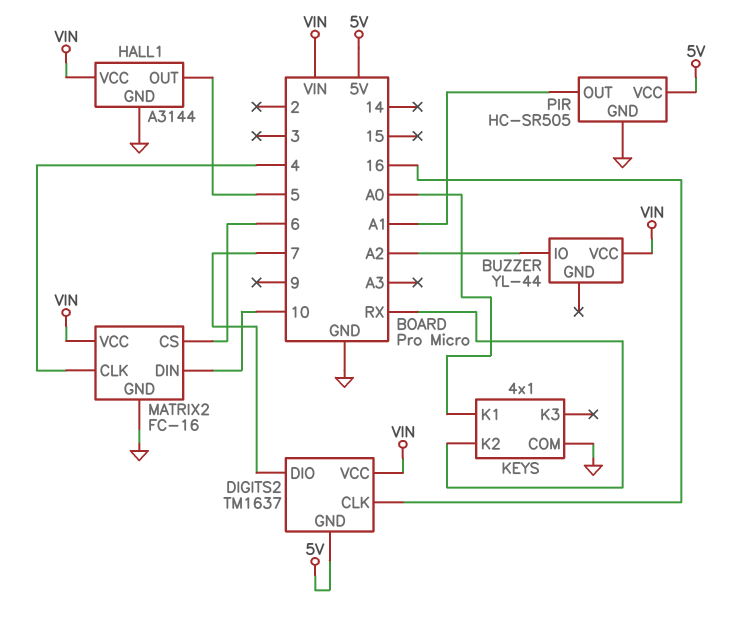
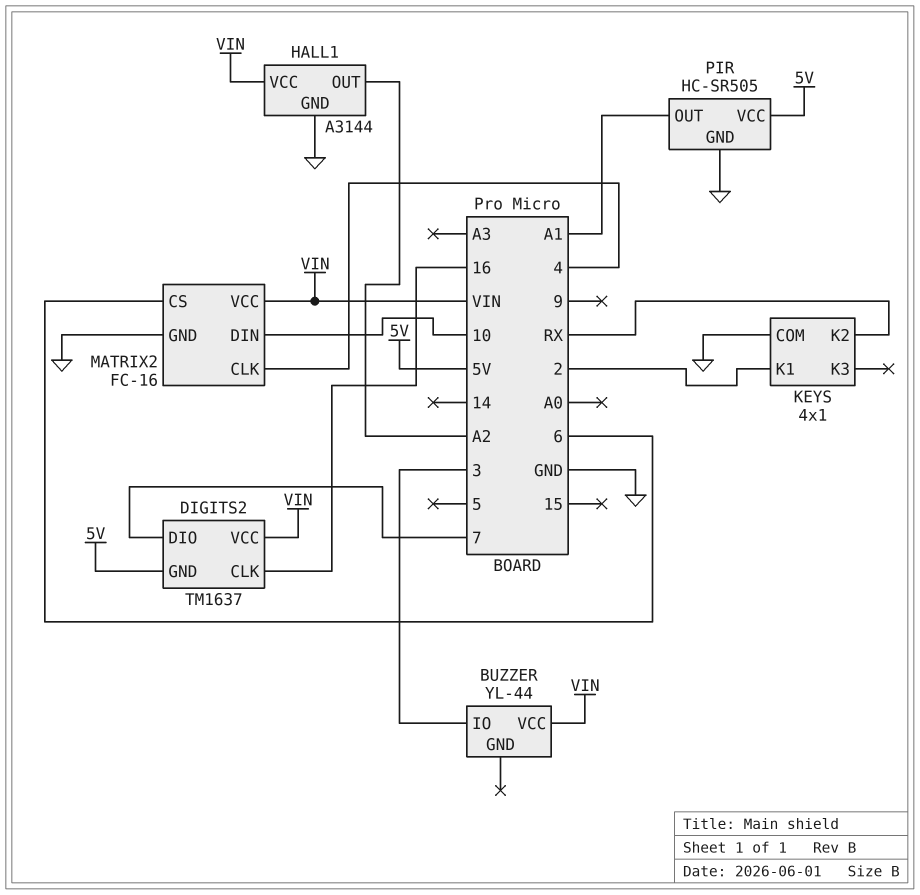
BUZZER pin IO: A2 -> 3
HALL1 pin OUT: 5 -> A2
KEYS pin K1: A0 -> 2

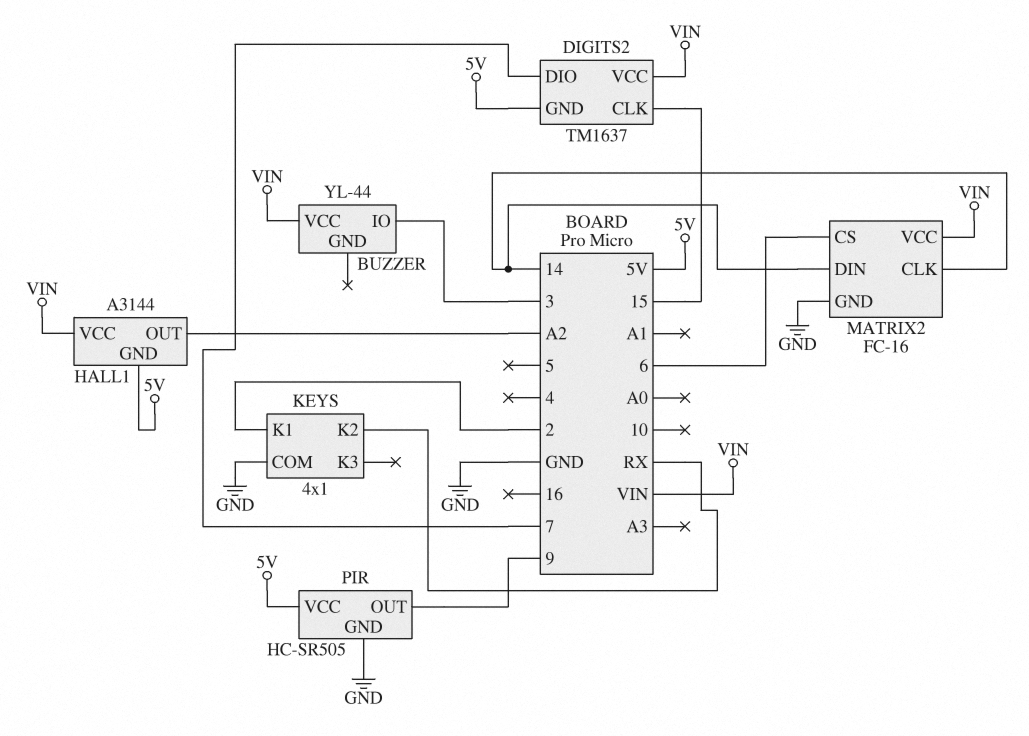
DIGITS2 pin CLK: 16 -> 15
HALL1 pin GND: GND -> 5V
MATRIX2 pin CLK: 4 -> 14
MATRIX2 pin DIN: 10 -> 14
PIR pin OUT: A1 -> 9

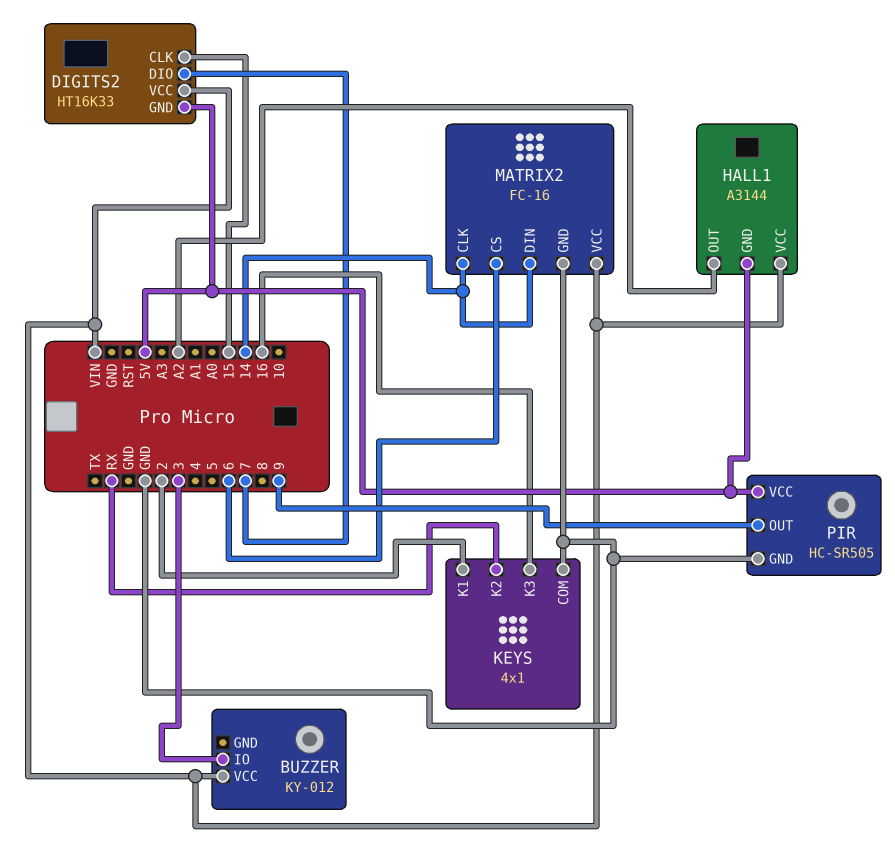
BUZZER: YL-44 -> KY-012
DIGITS2: TM1637 -> HT16K33
KEYS pin K3: none -> 16

